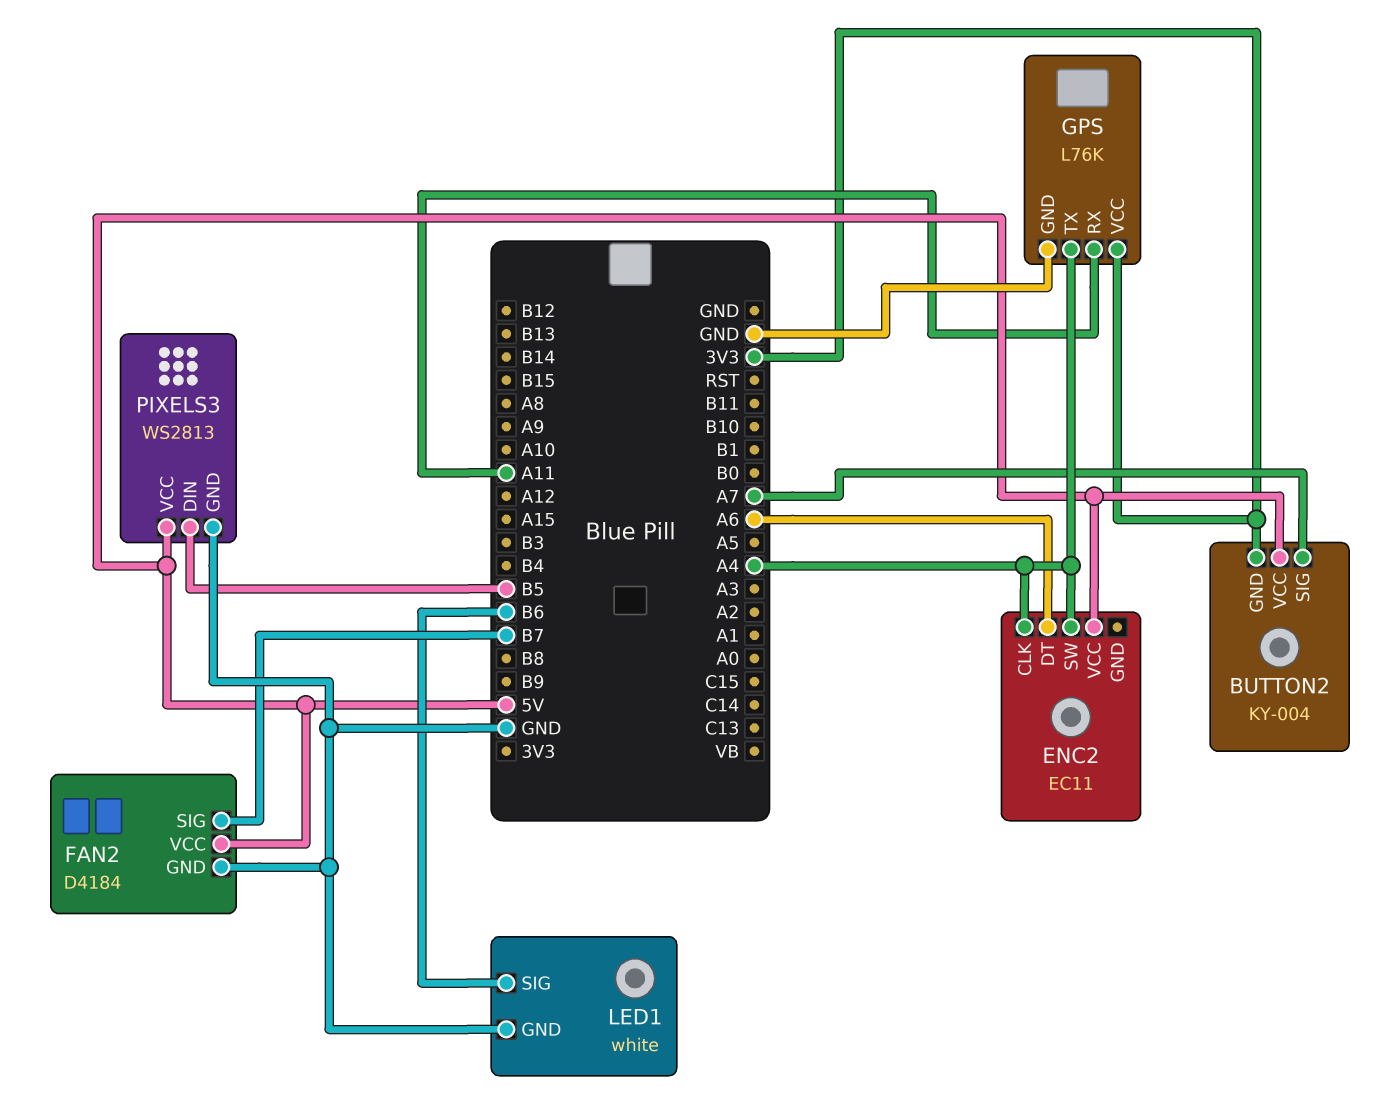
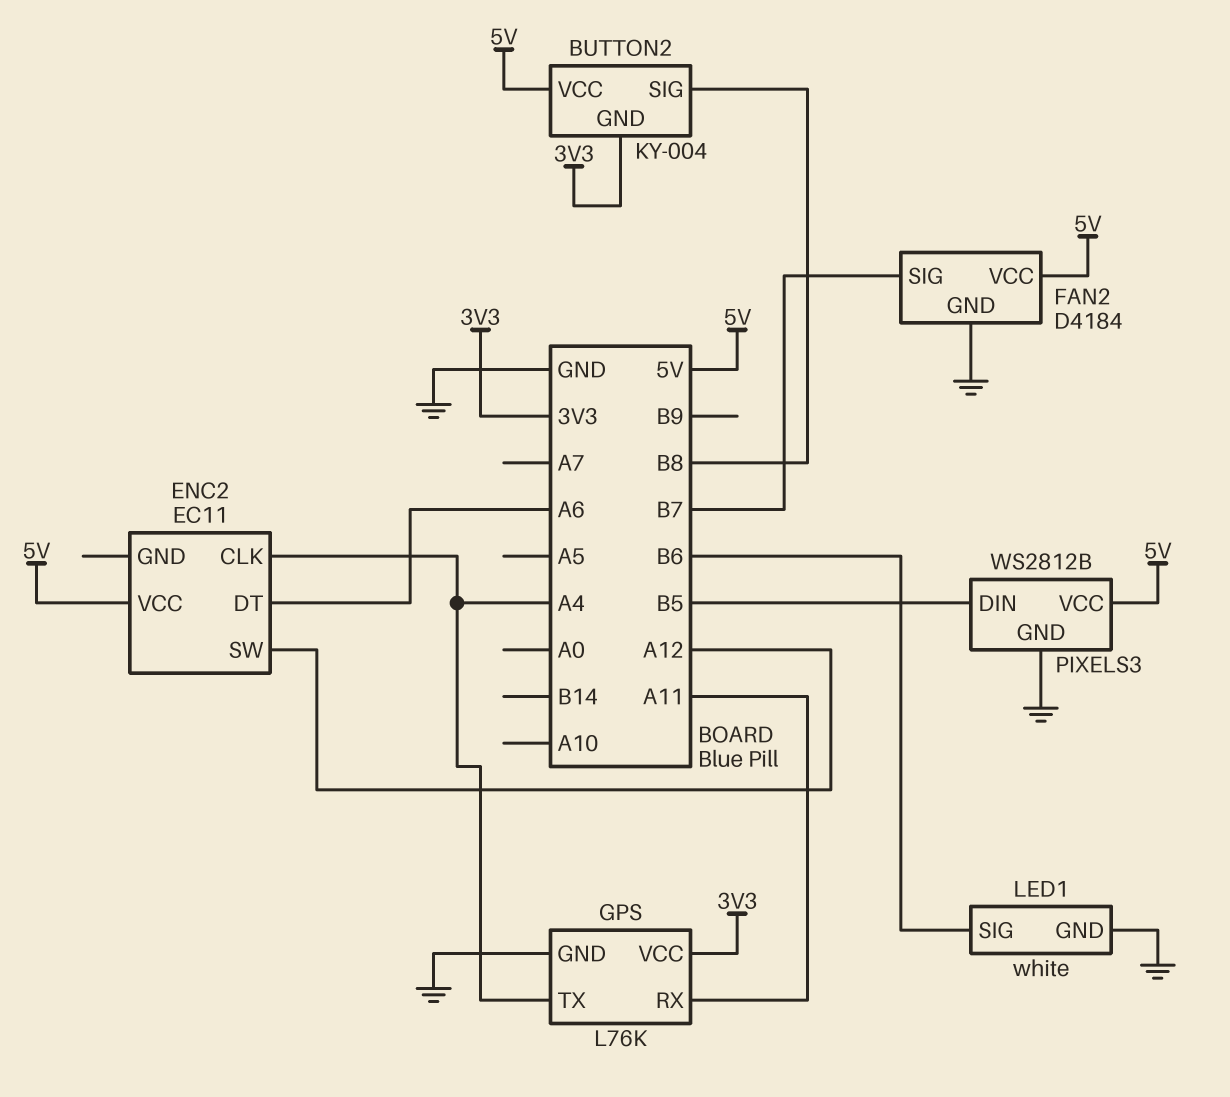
BUTTON2 pin SIG: A7 -> B8
ENC2 pin SW: A4 -> A12
PIXELS3: WS2813 -> WS2812B

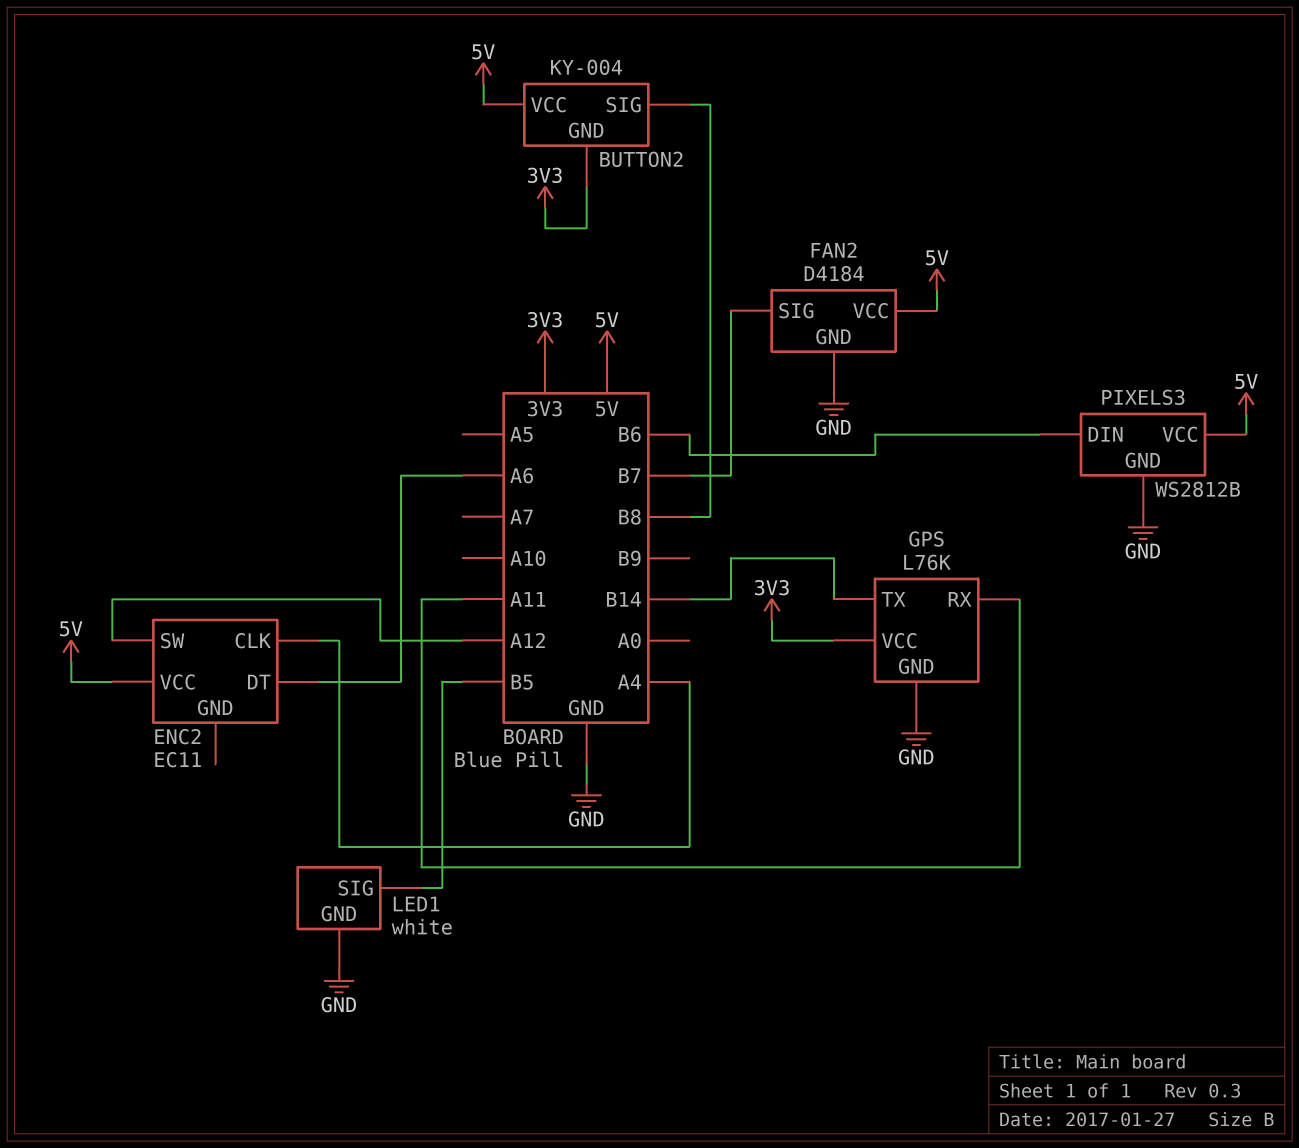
GPS pin TX: A4 -> B14
LED1 pin SIG: B6 -> B5
PIXELS3 pin DIN: B5 -> B6

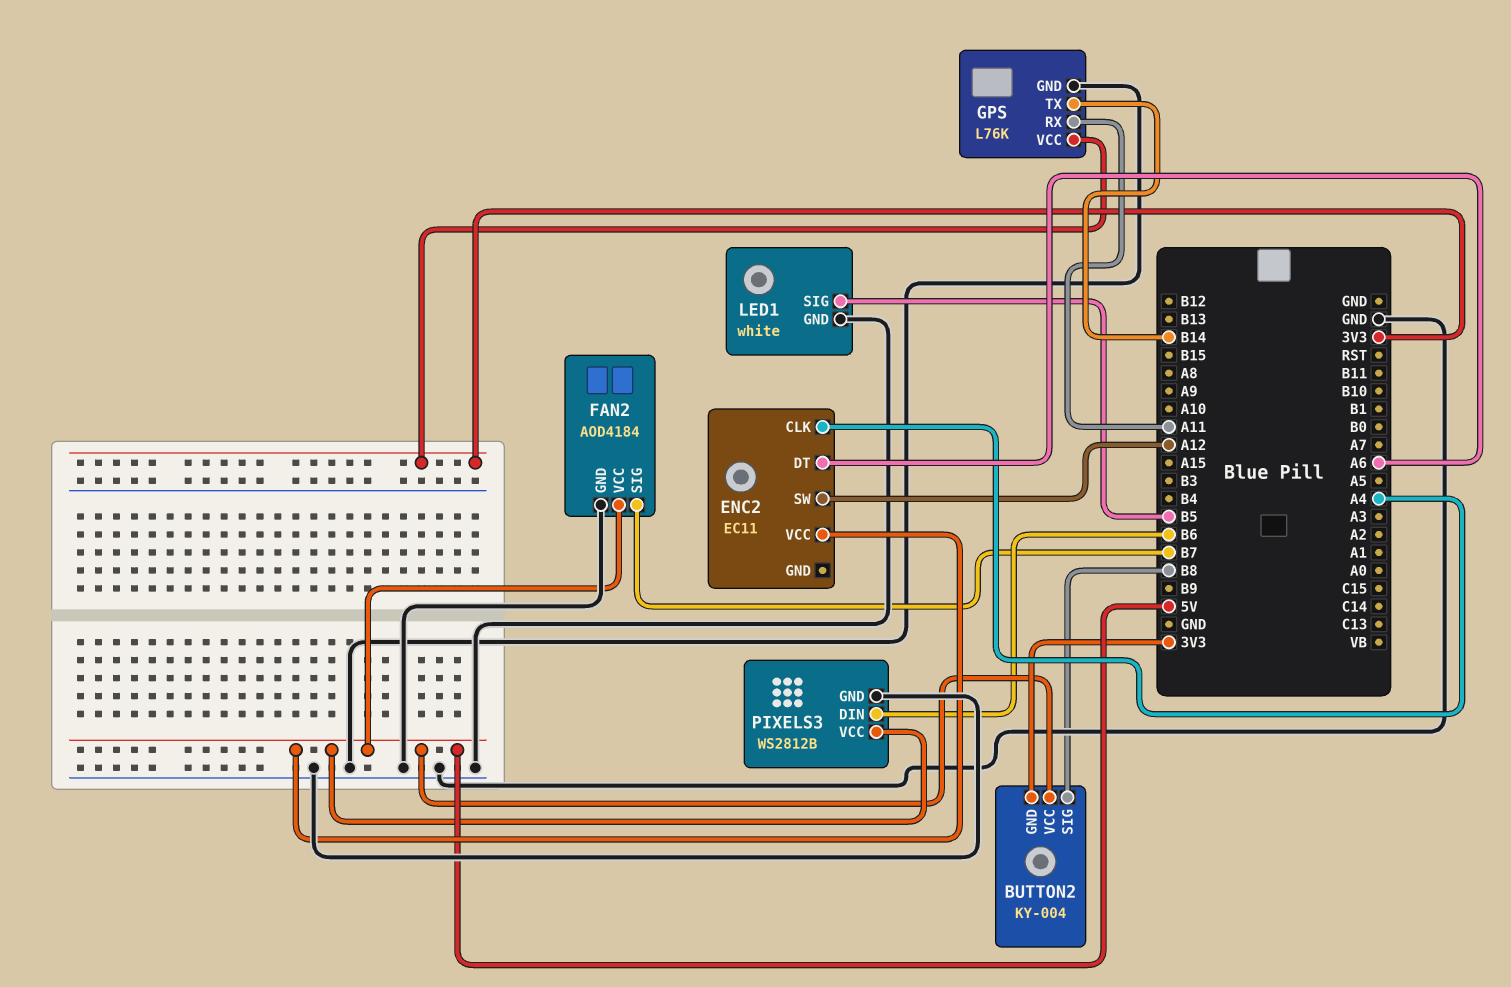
FAN2: D4184 -> AOD4184

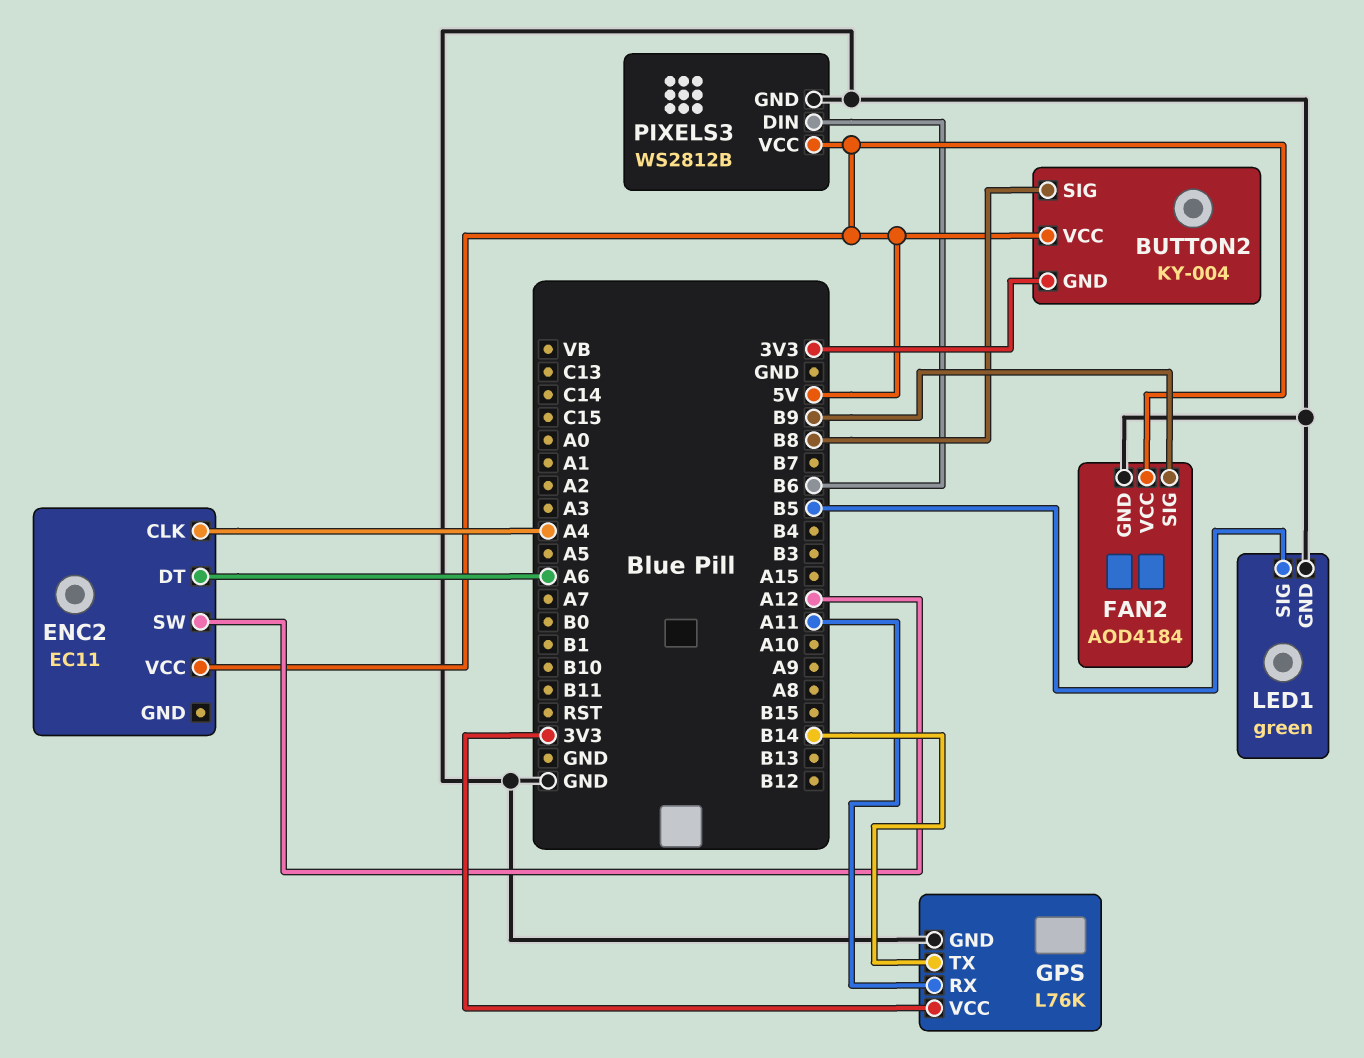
FAN2 pin SIG: B7 -> B9
LED1: white -> green

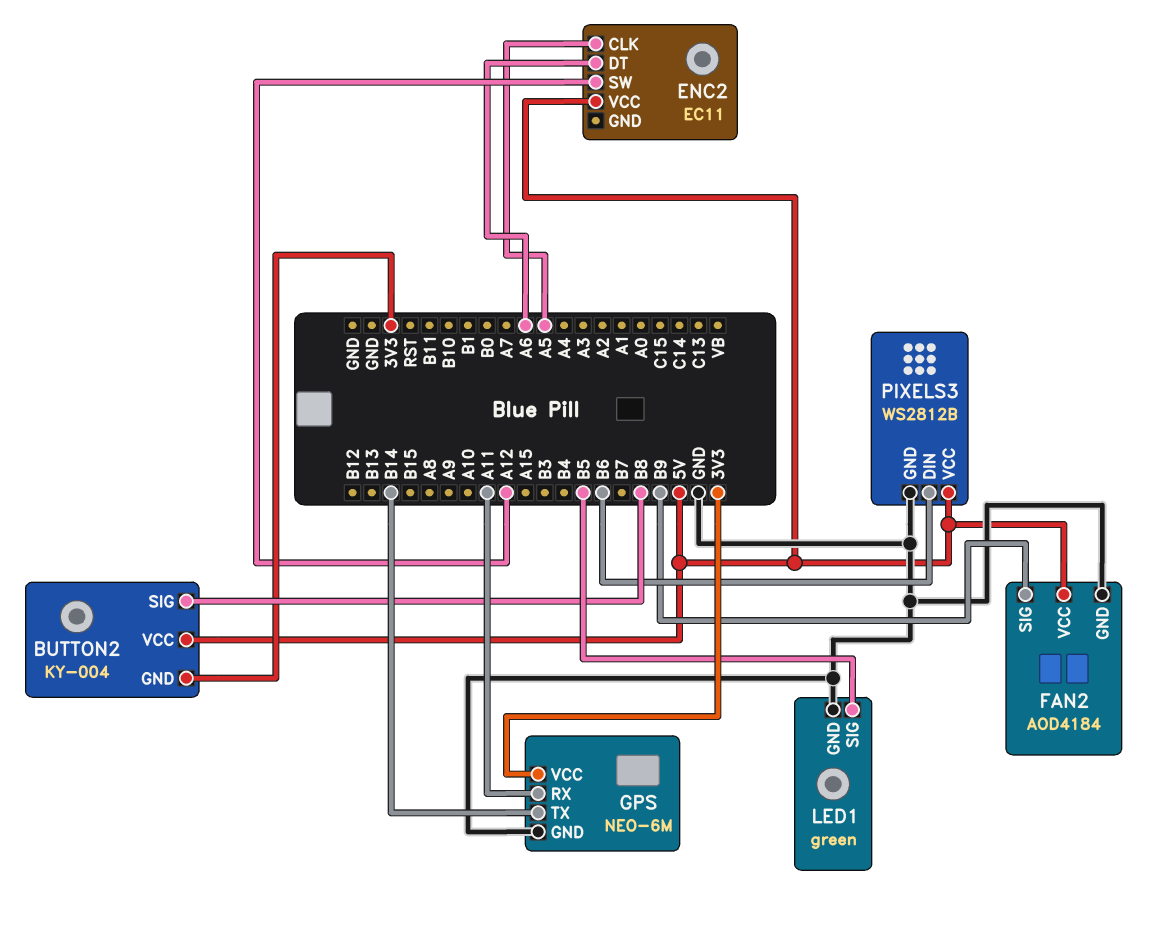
ENC2 pin CLK: A4 -> A5
GPS: L76K -> NEO-6M

